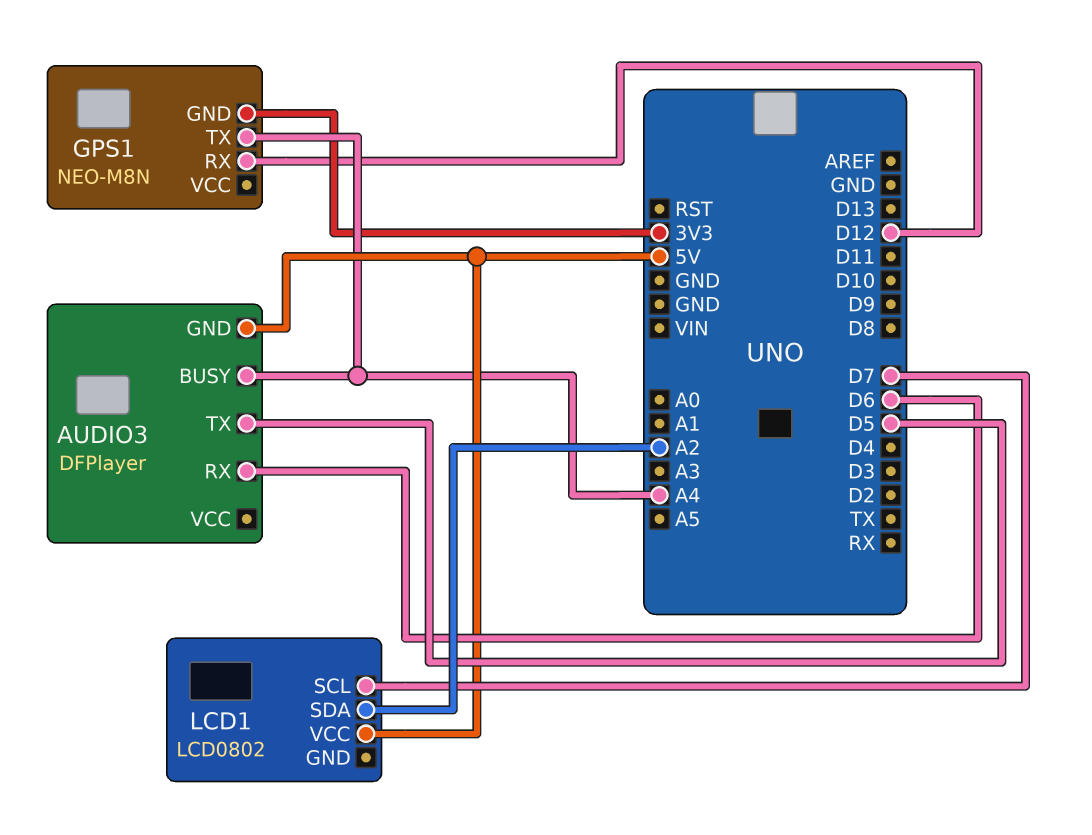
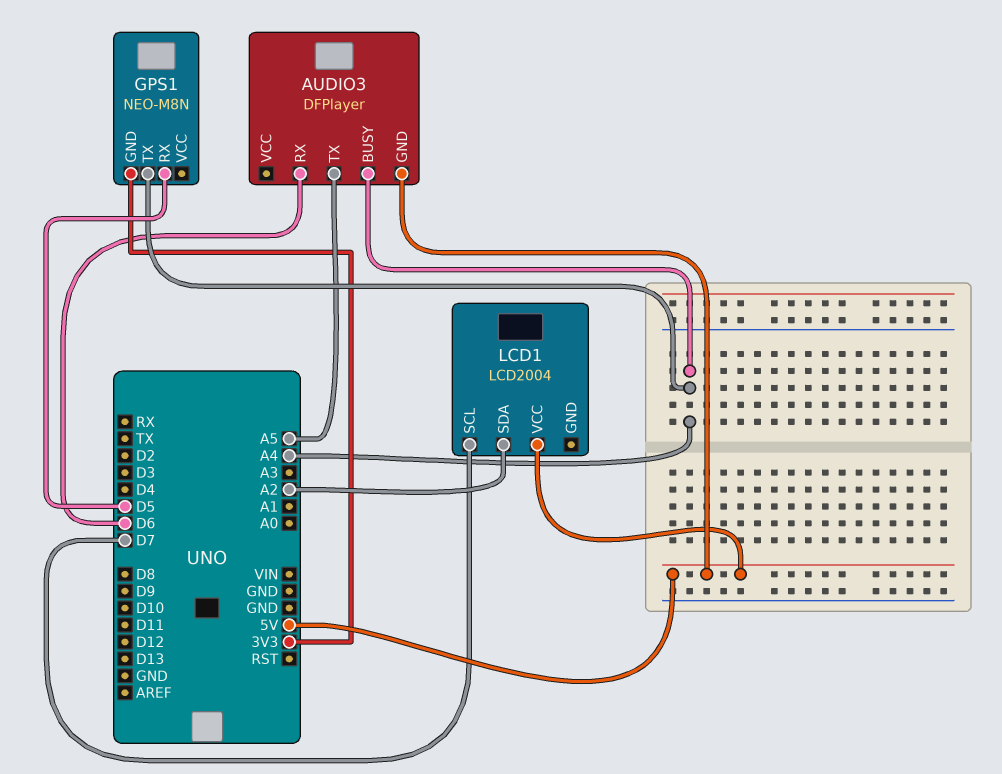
AUDIO3 pin TX: D5 -> A5
GPS1 pin RX: D12 -> D5
LCD1: LCD0802 -> LCD2004

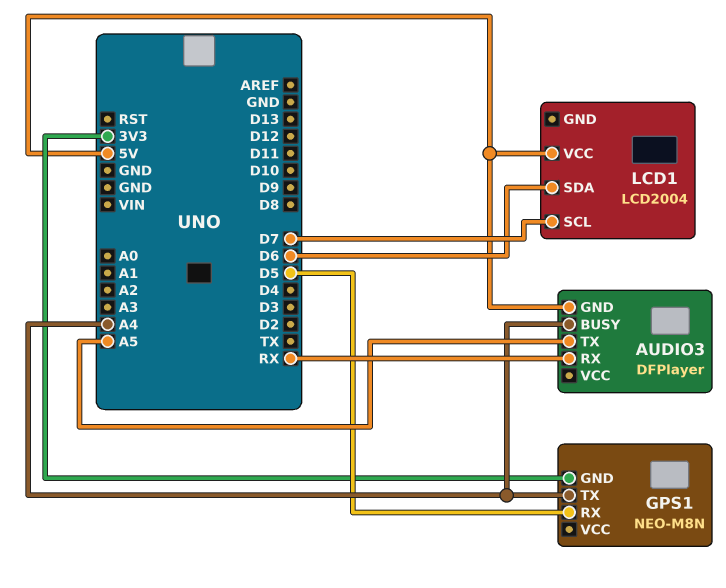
AUDIO3 pin RX: D6 -> RX
LCD1 pin SDA: A2 -> D6

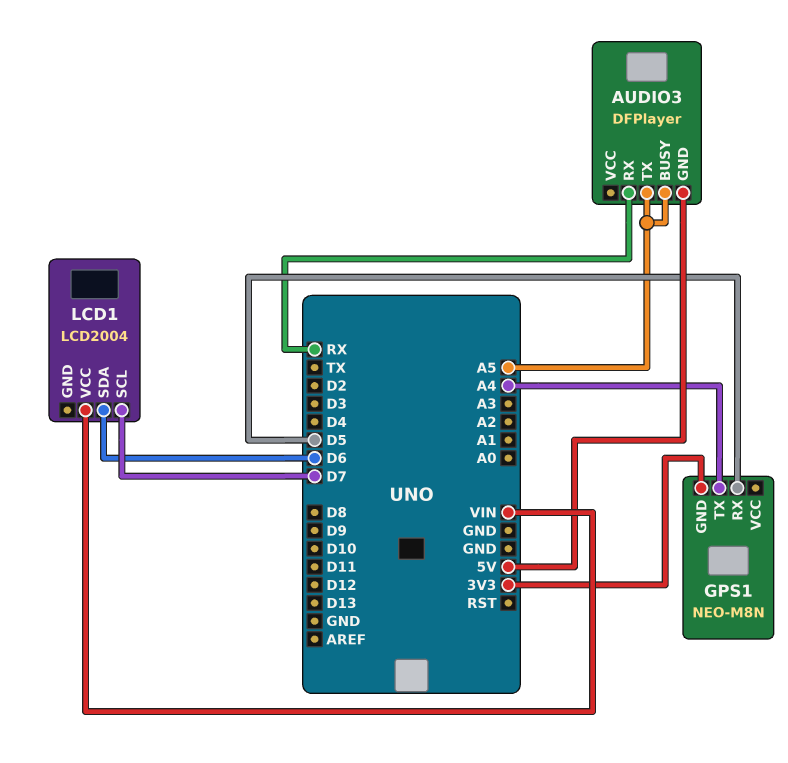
AUDIO3 pin BUSY: A4 -> A5
LCD1 pin VCC: 5V -> VIN

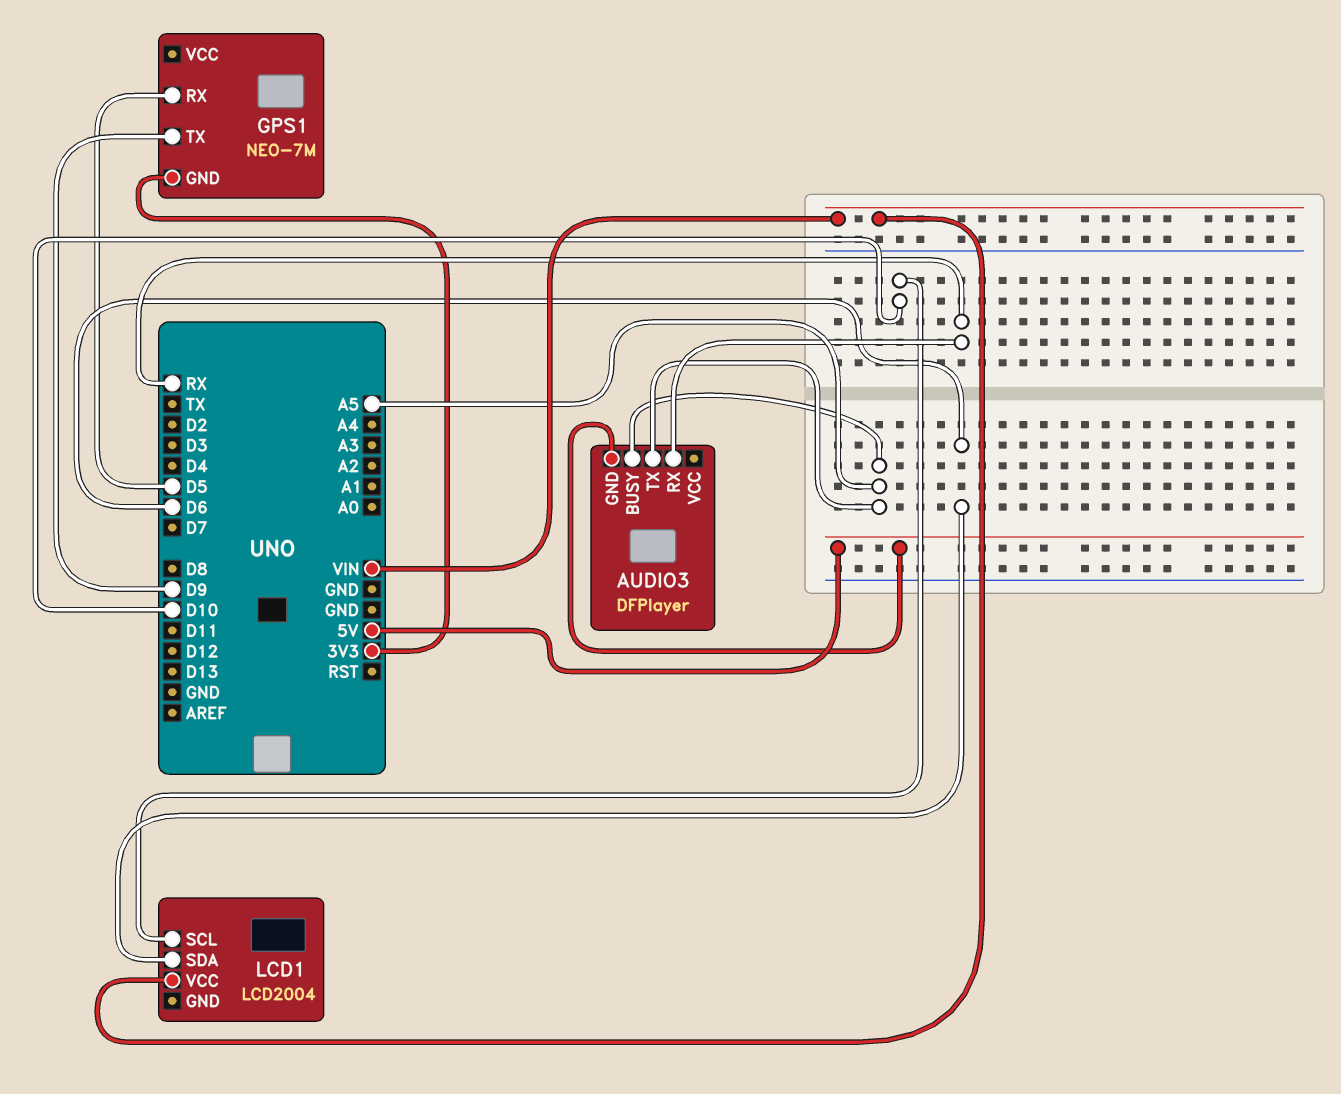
GPS1: NEO-M8N -> NEO-7M
GPS1 pin TX: A4 -> D9
LCD1 pin SCL: D7 -> D10

